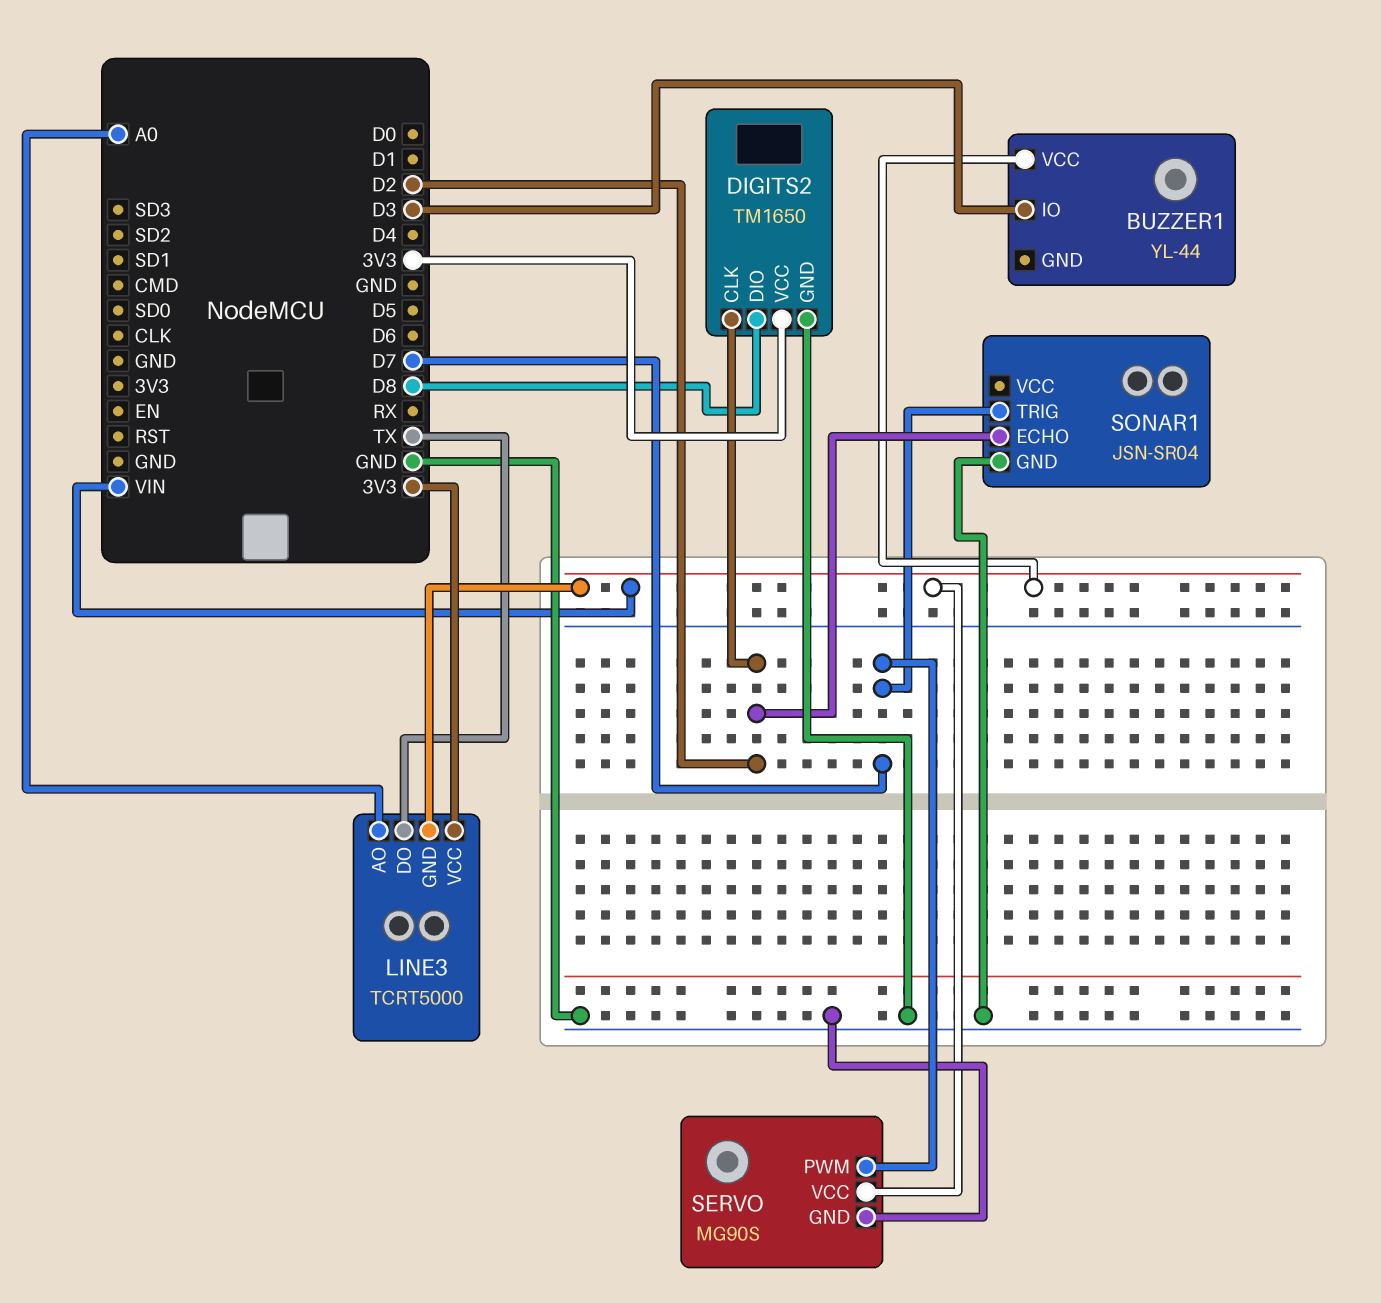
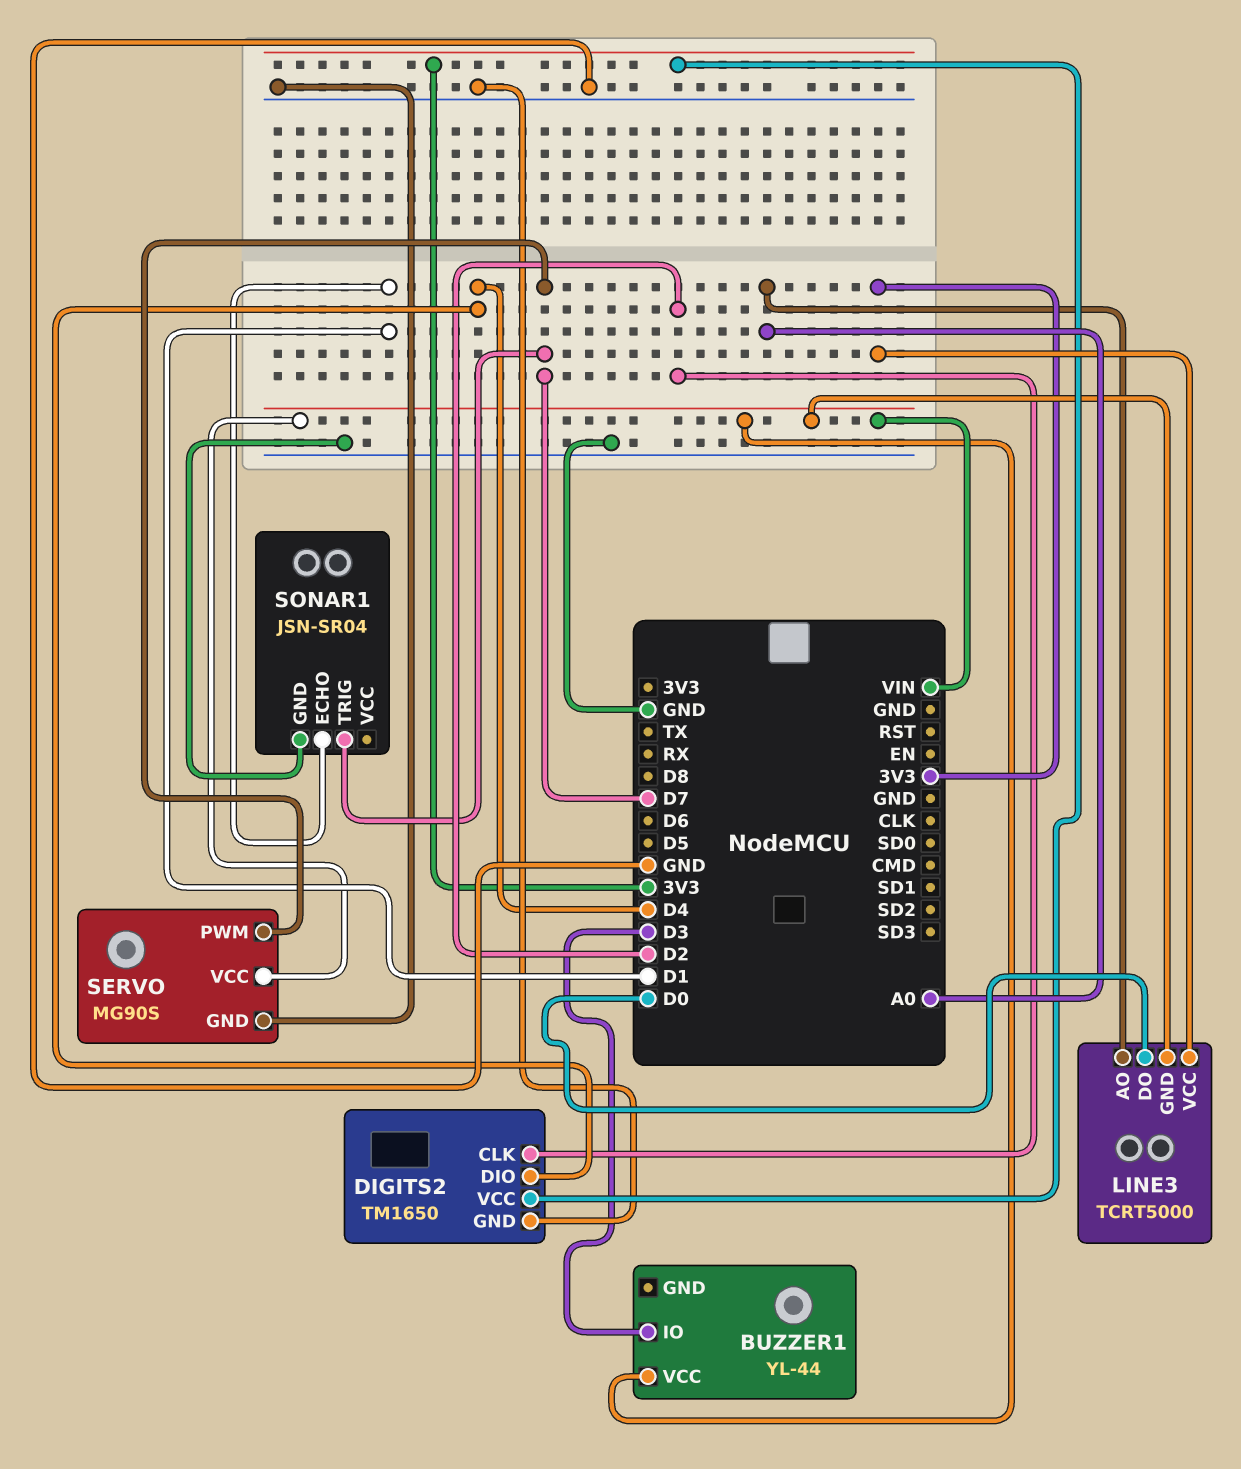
DIGITS2 pin DIO: D8 -> D4
LINE3 pin DO: TX -> D0
SONAR1 pin ECHO: D2 -> D1

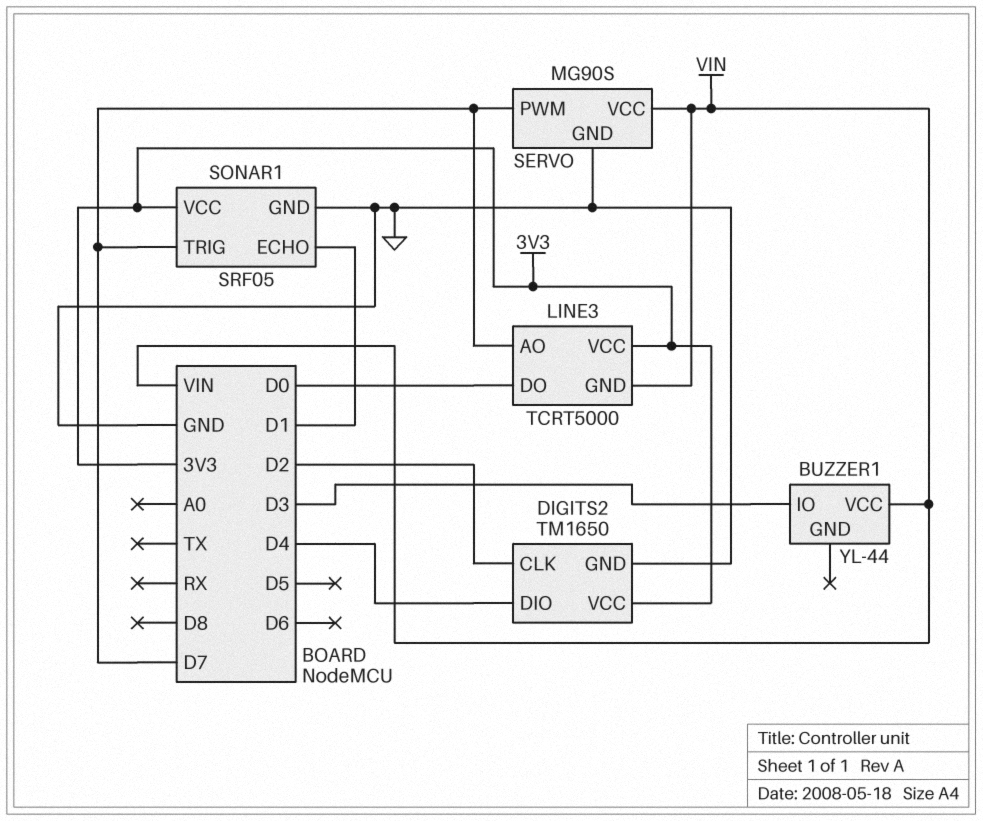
LINE3 pin AO: A0 -> D7
SONAR1: JSN-SR04 -> SRF05
SONAR1 pin VCC: none -> 3V3

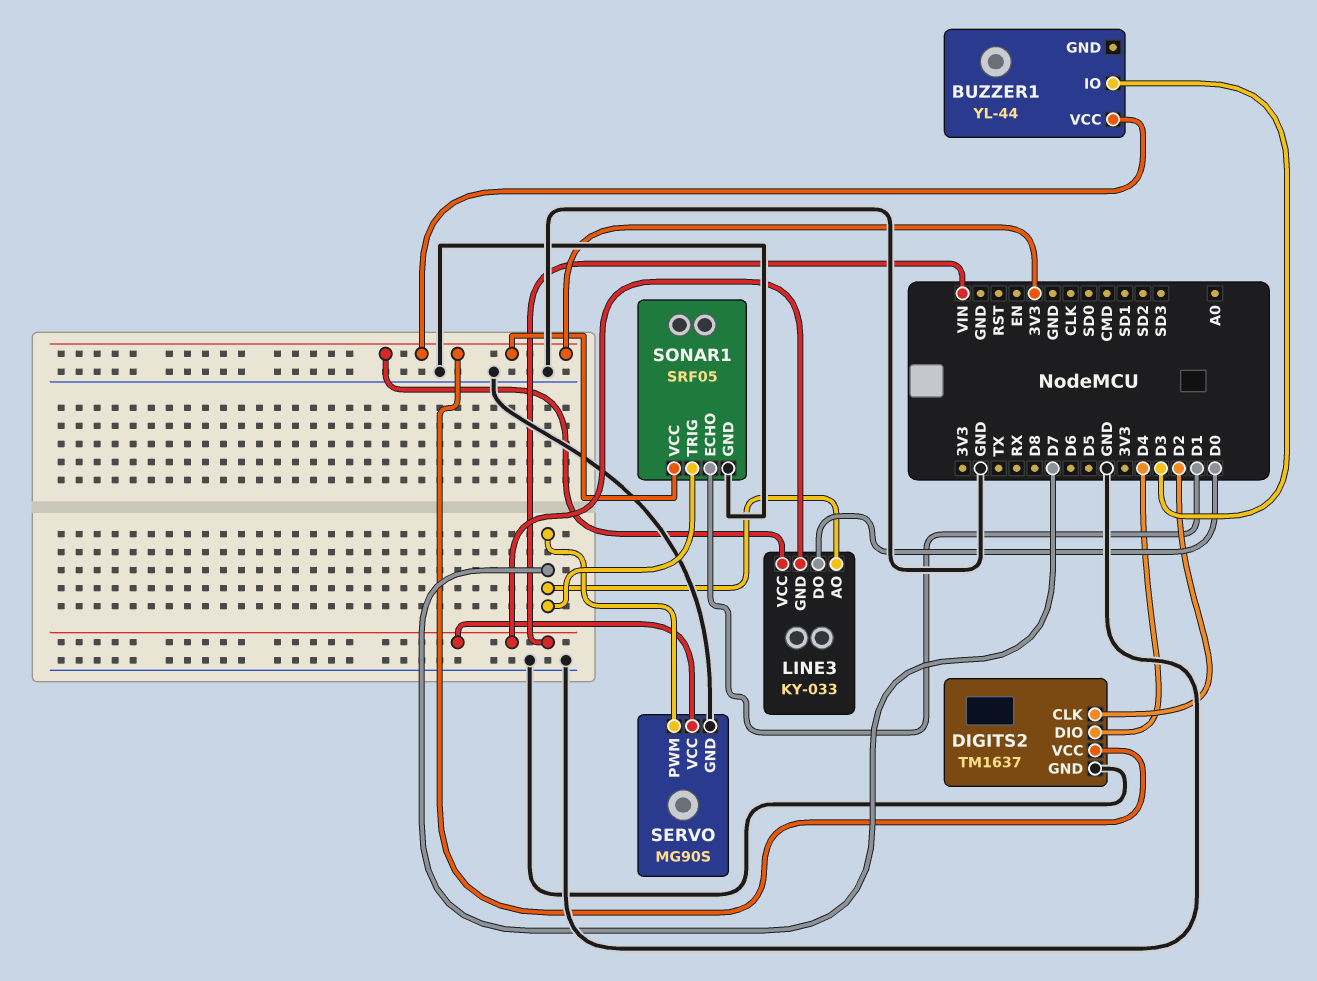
BUZZER1 pin VCC: VIN -> 3V3
DIGITS2: TM1650 -> TM1637
LINE3: TCRT5000 -> KY-033

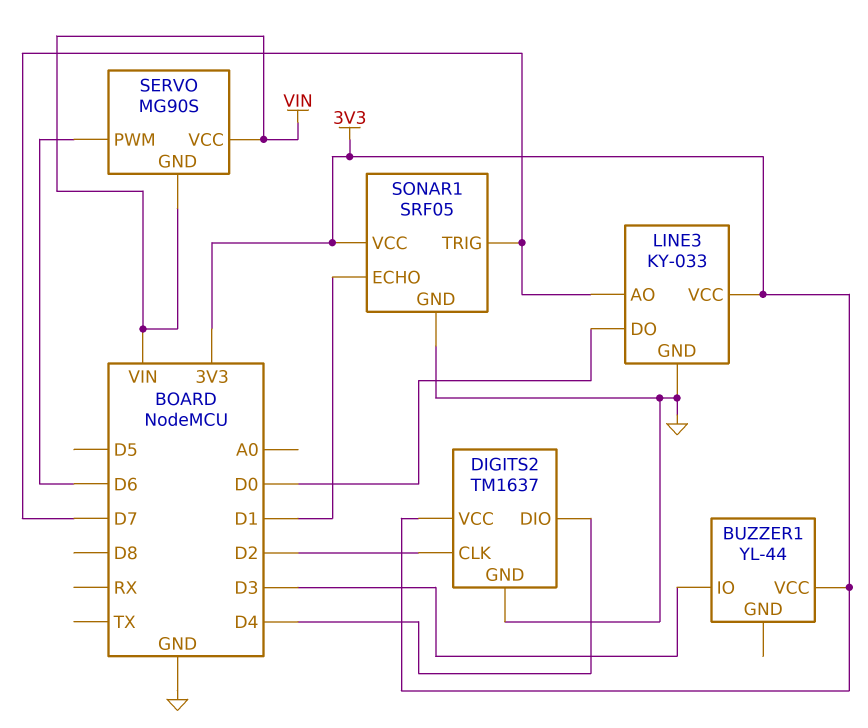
LINE3 pin GND: VIN -> GND
SERVO pin GND: GND -> VIN
SERVO pin PWM: D7 -> D6

